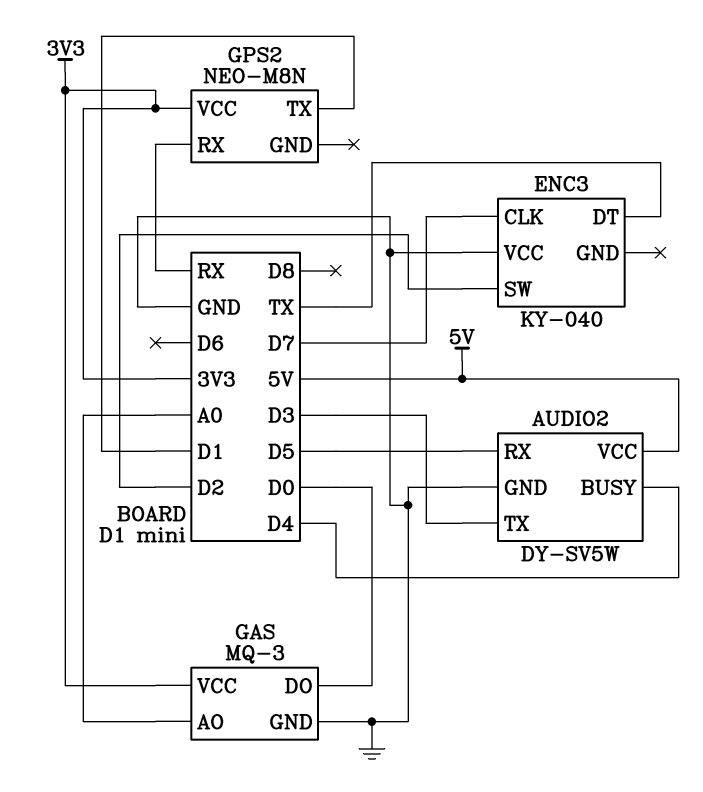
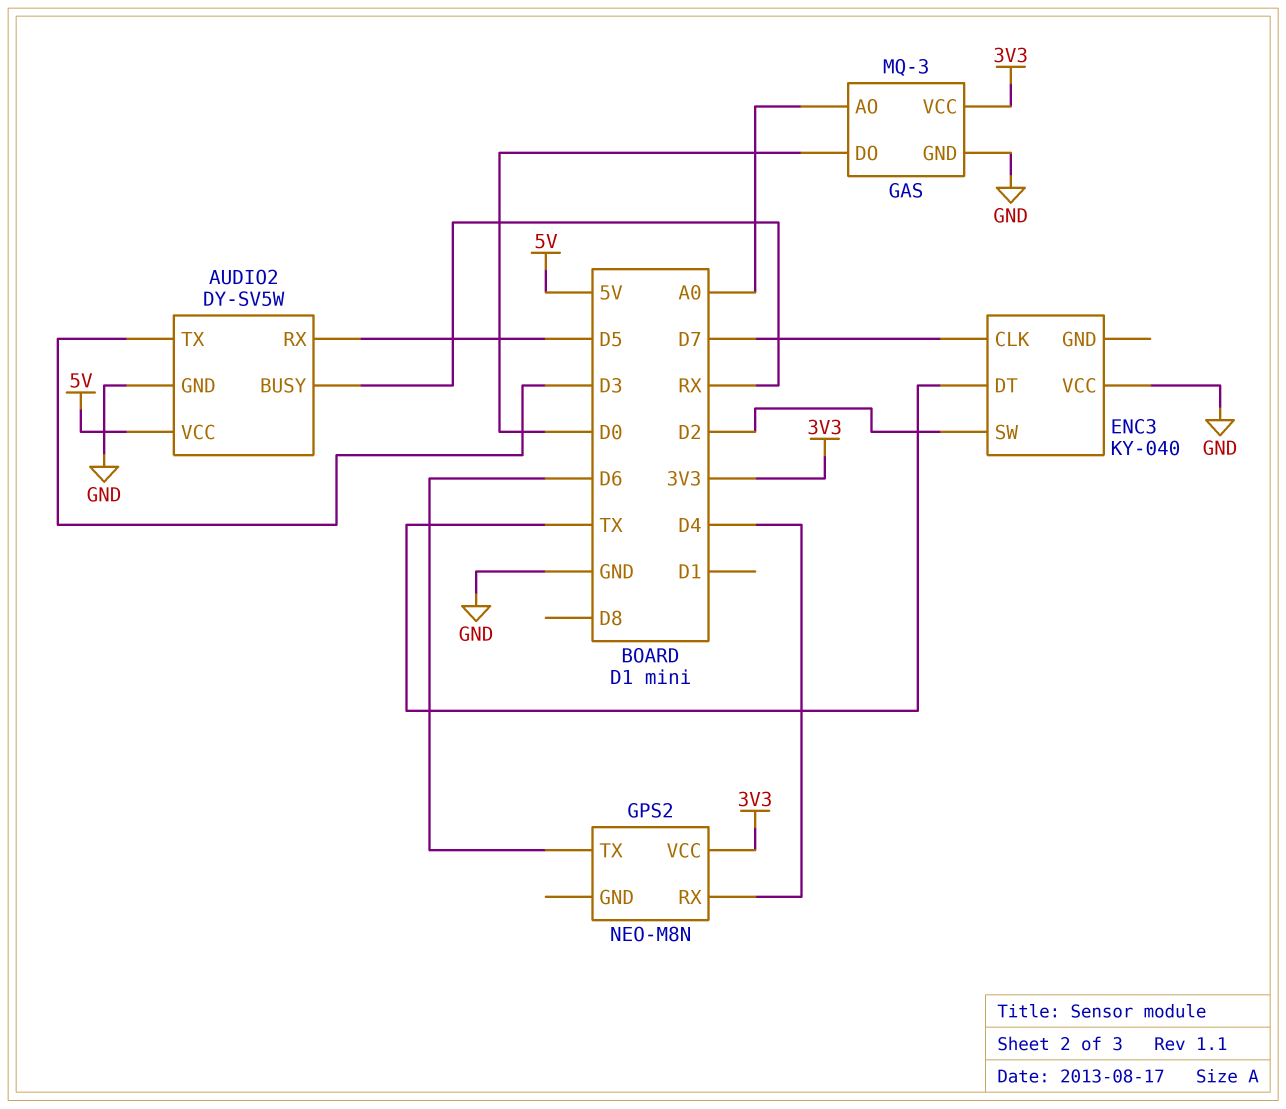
AUDIO2 pin BUSY: D4 -> RX
GPS2 pin RX: RX -> D4
GPS2 pin TX: D1 -> D6

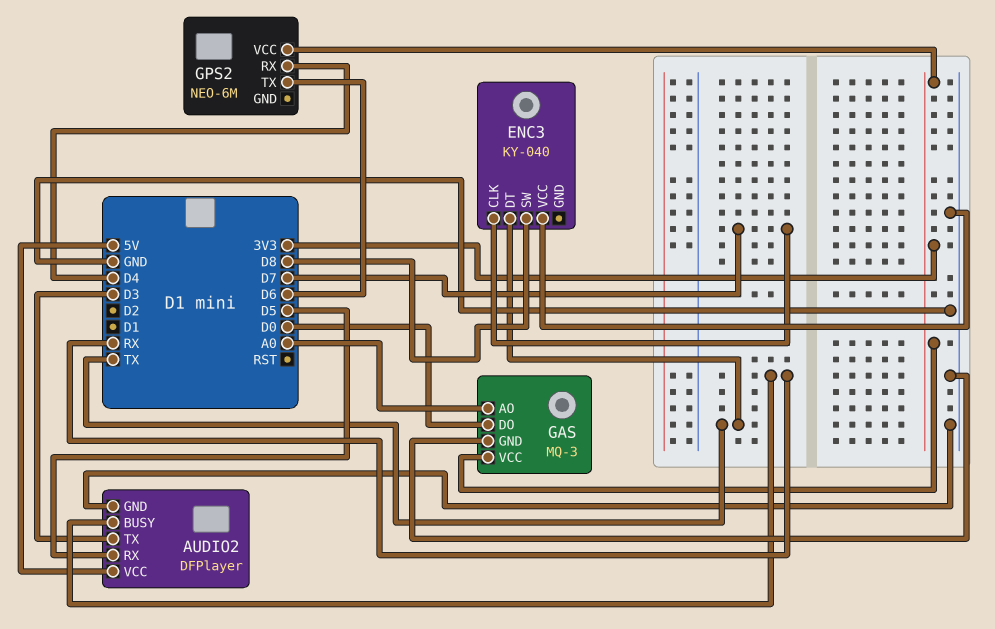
AUDIO2: DY-SV5W -> DFPlayer
ENC3 pin SW: D2 -> D8
GPS2: NEO-M8N -> NEO-6M

